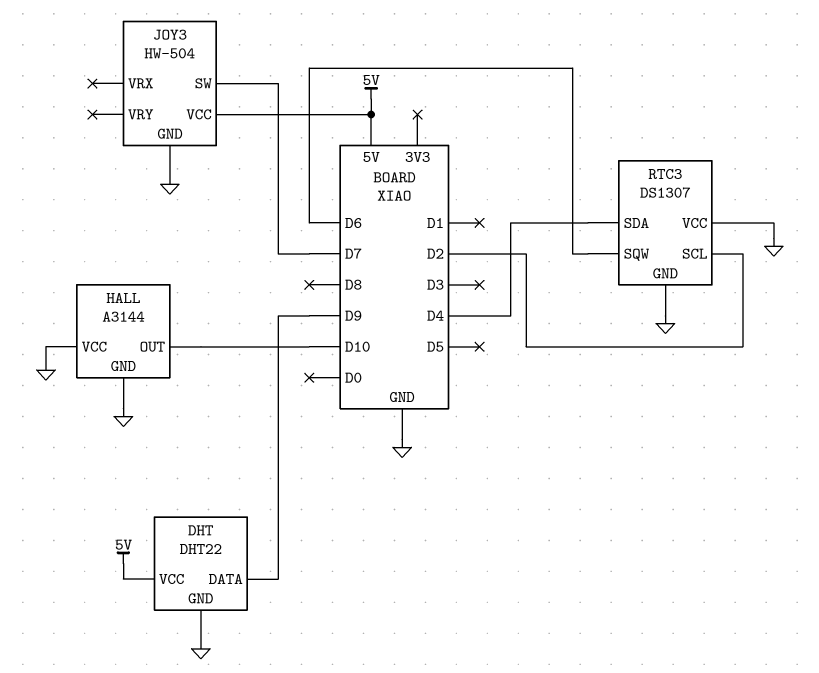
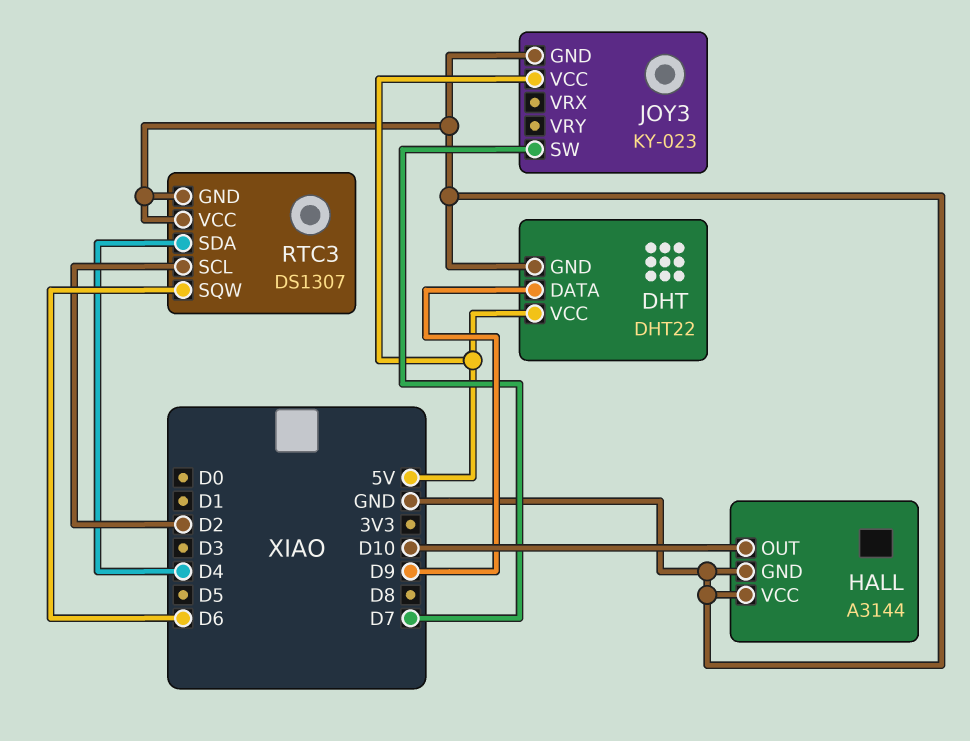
JOY3: HW-504 -> KY-023

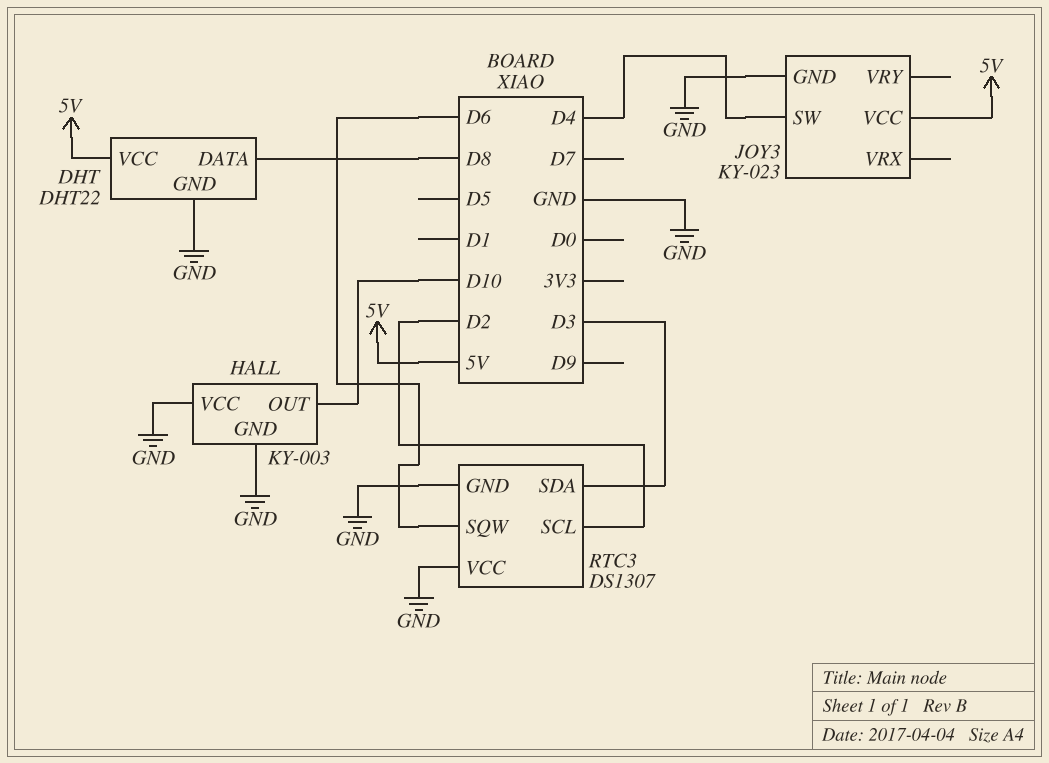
DHT pin DATA: D9 -> D8
HALL: A3144 -> KY-003
JOY3 pin SW: D7 -> D4
RTC3 pin SDA: D4 -> D3

